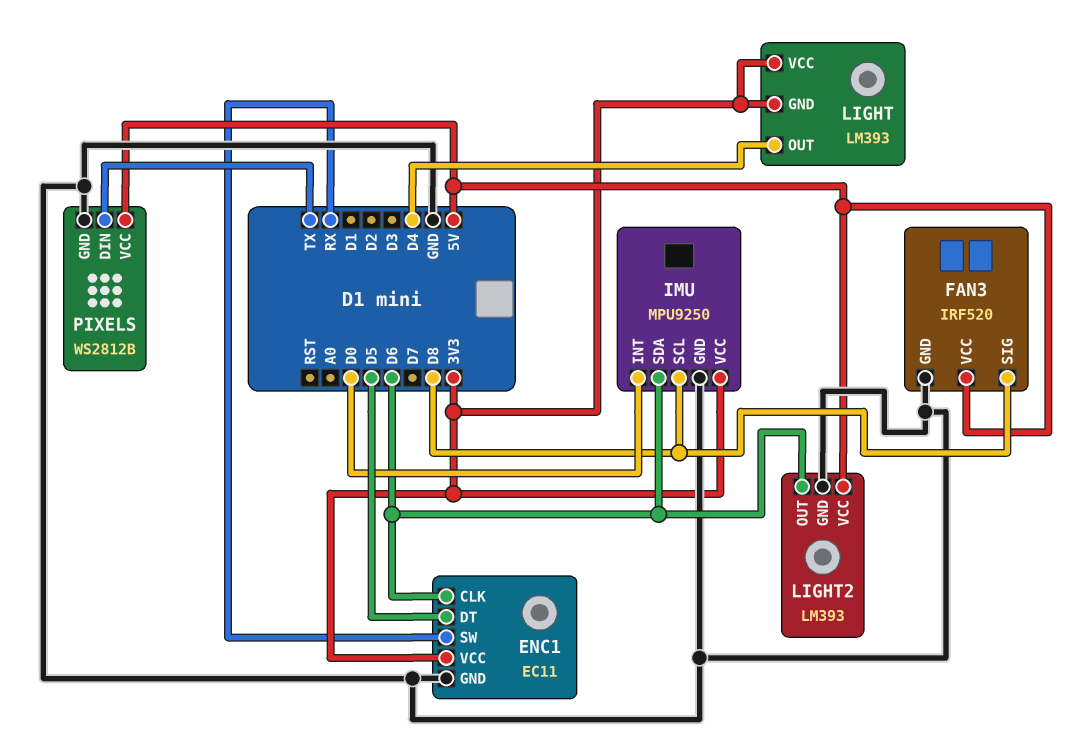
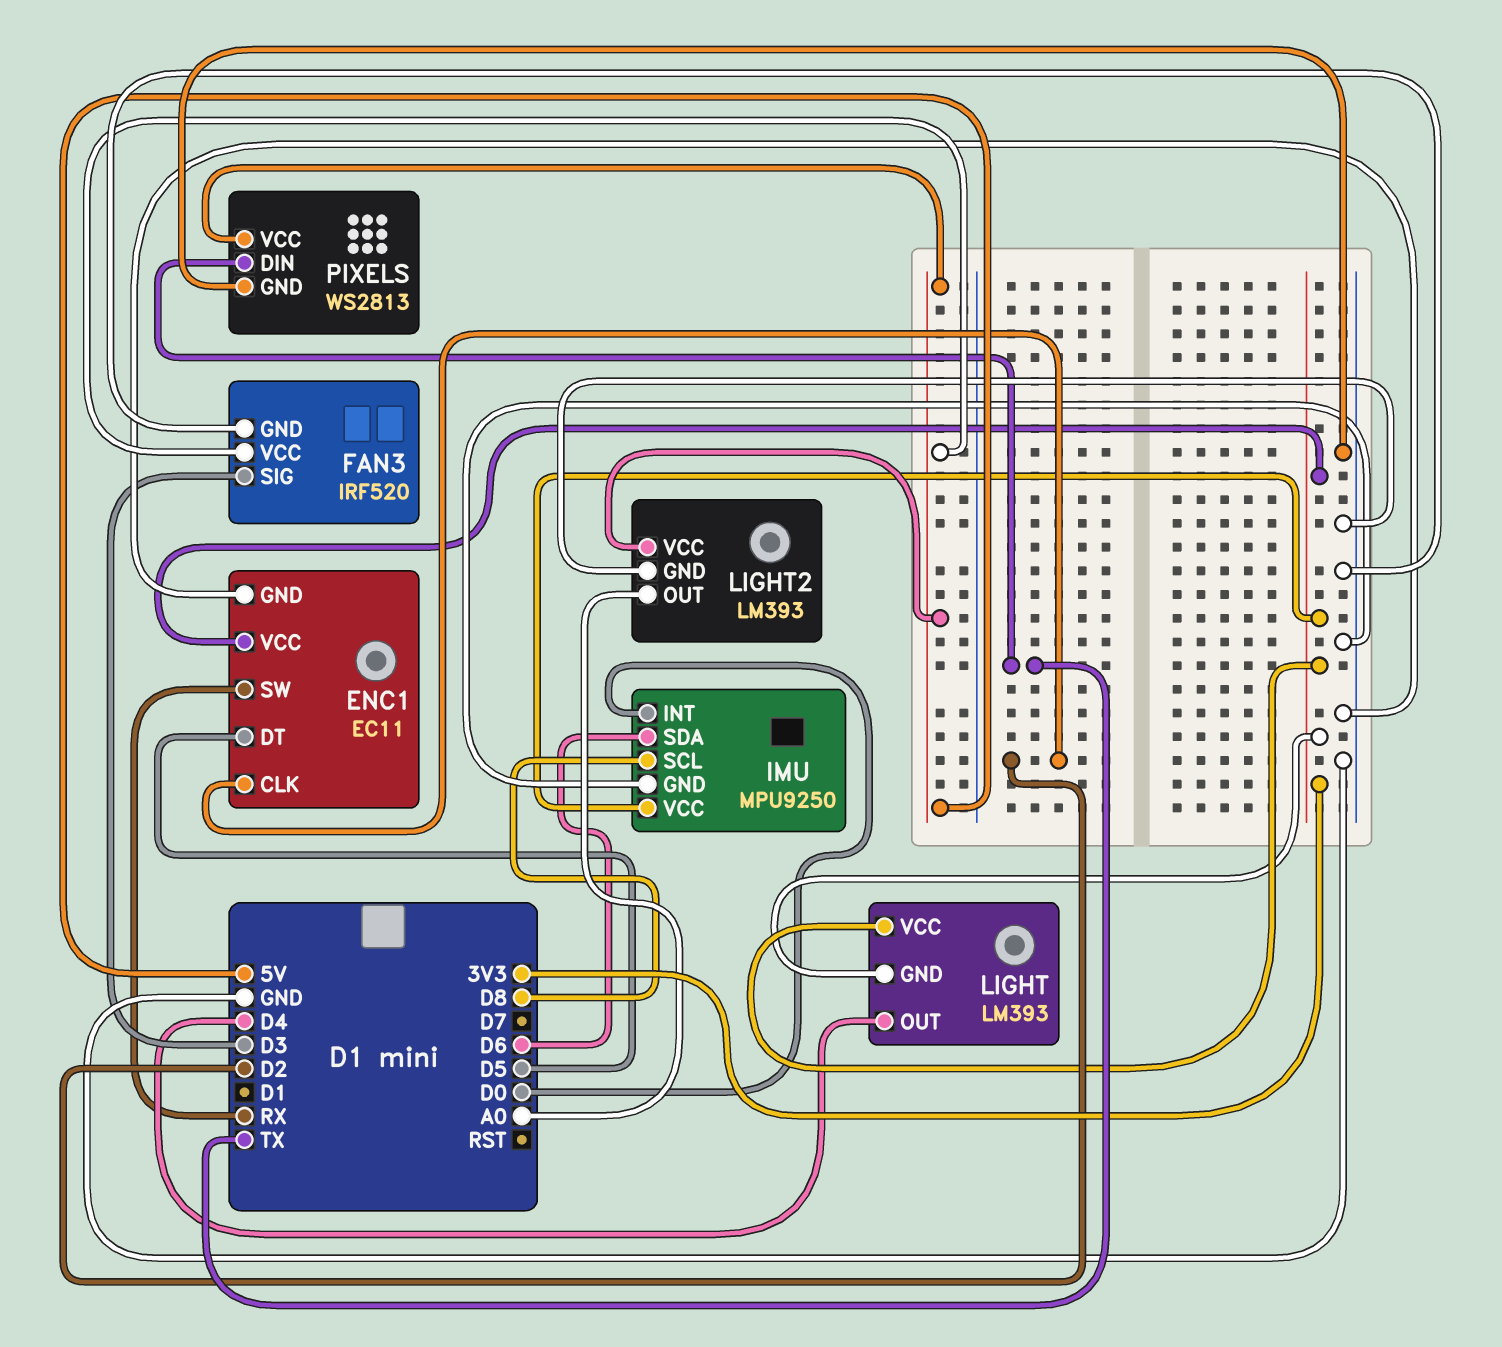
ENC1 pin CLK: D6 -> D2
FAN3 pin SIG: D8 -> D3
LIGHT2 pin OUT: D6 -> A0
PIXELS: WS2812B -> WS2813

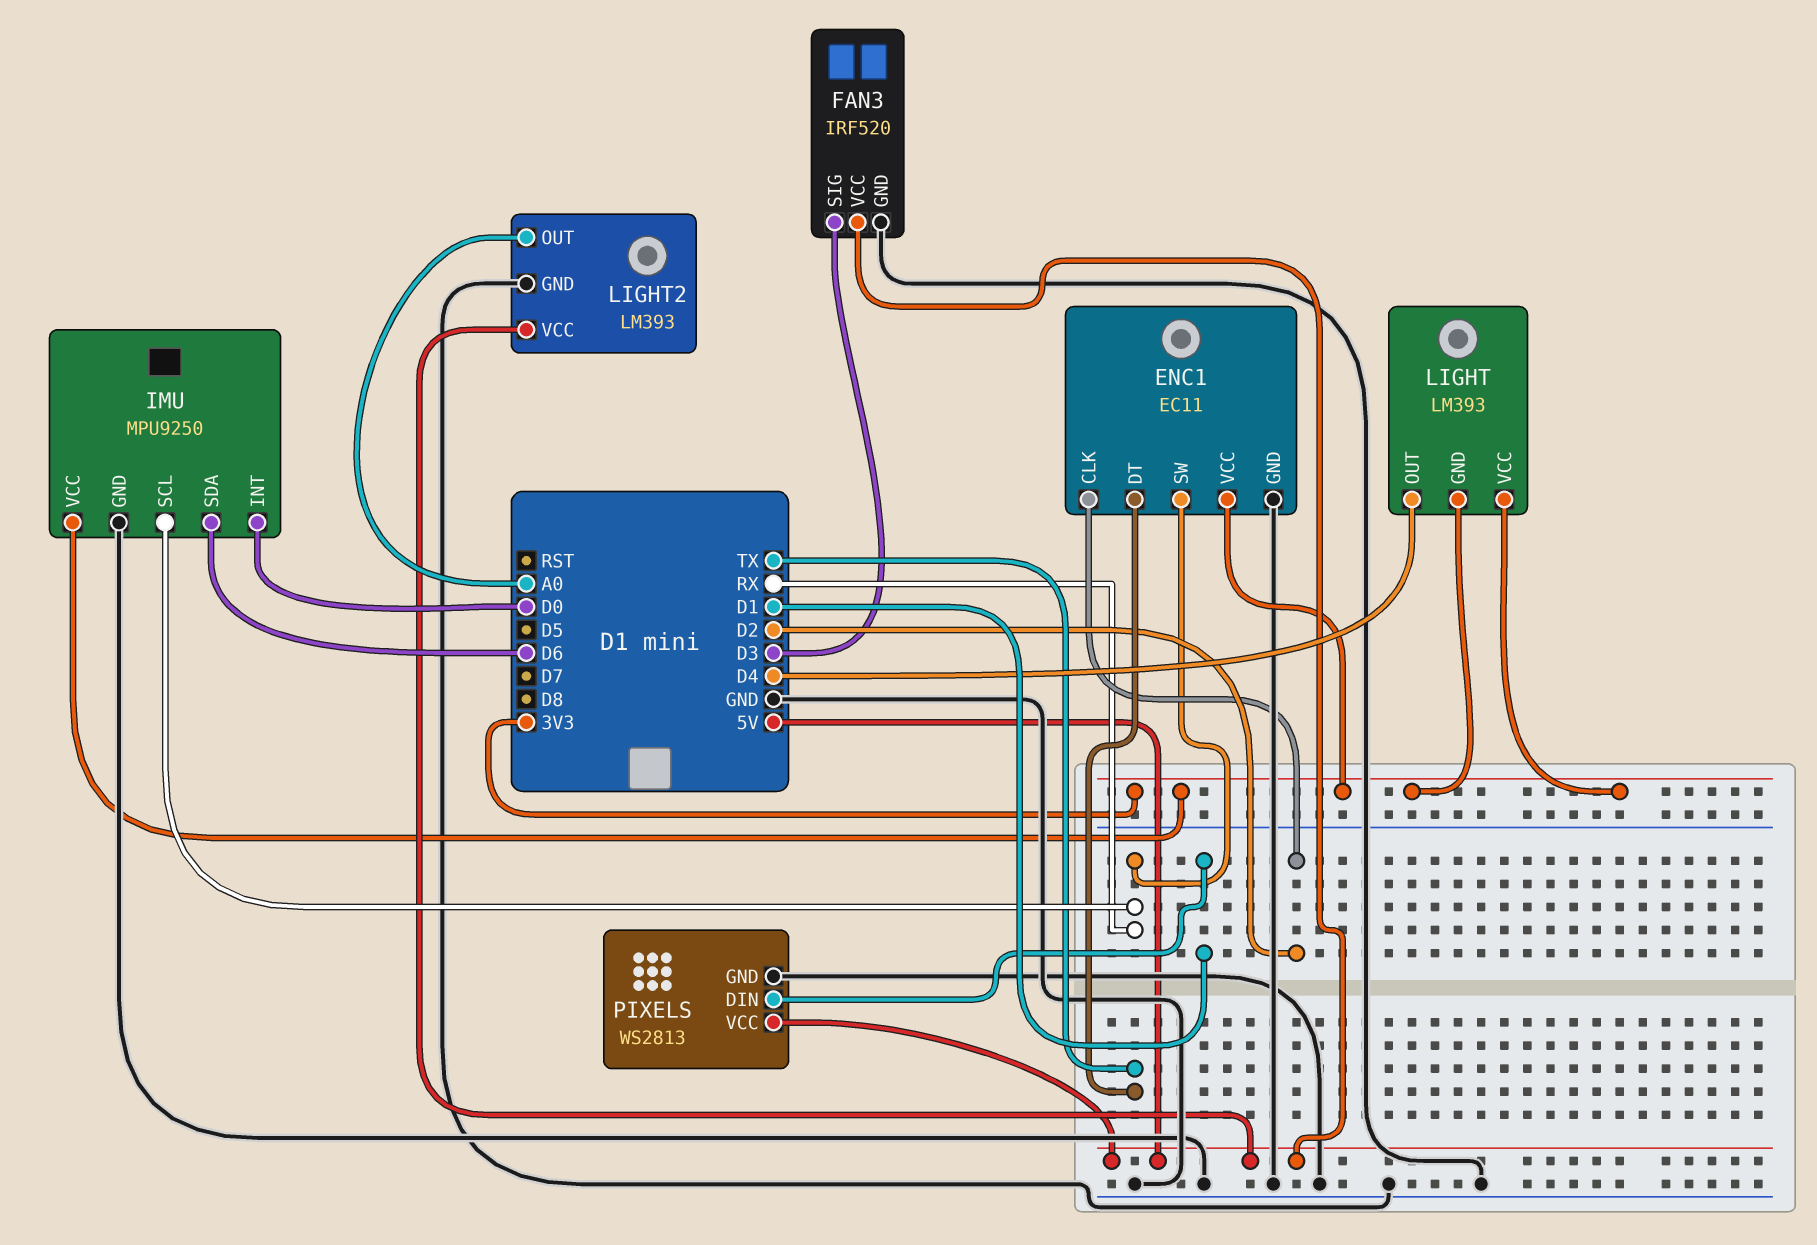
ENC1 pin DT: D5 -> TX
IMU pin SCL: D8 -> RX
PIXELS pin DIN: TX -> D1

